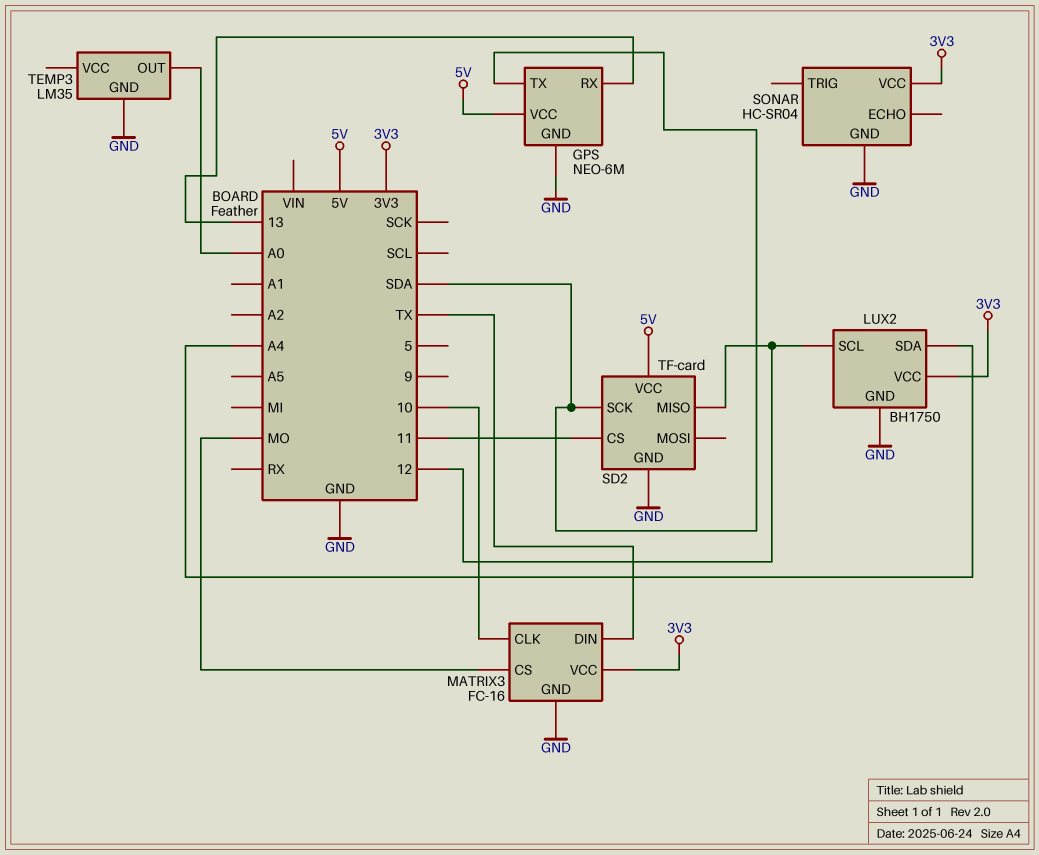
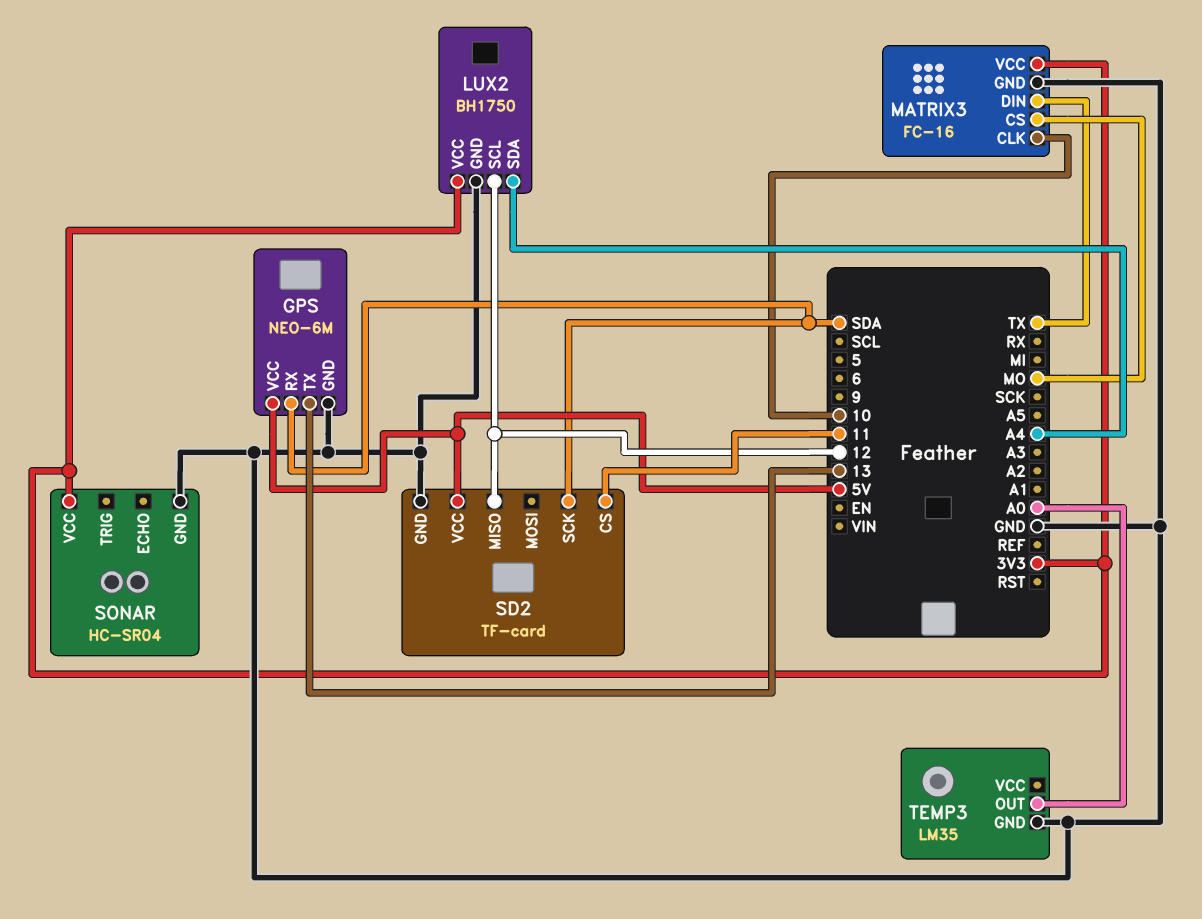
GPS pin RX: 13 -> SDA
GPS pin TX: SDA -> 13

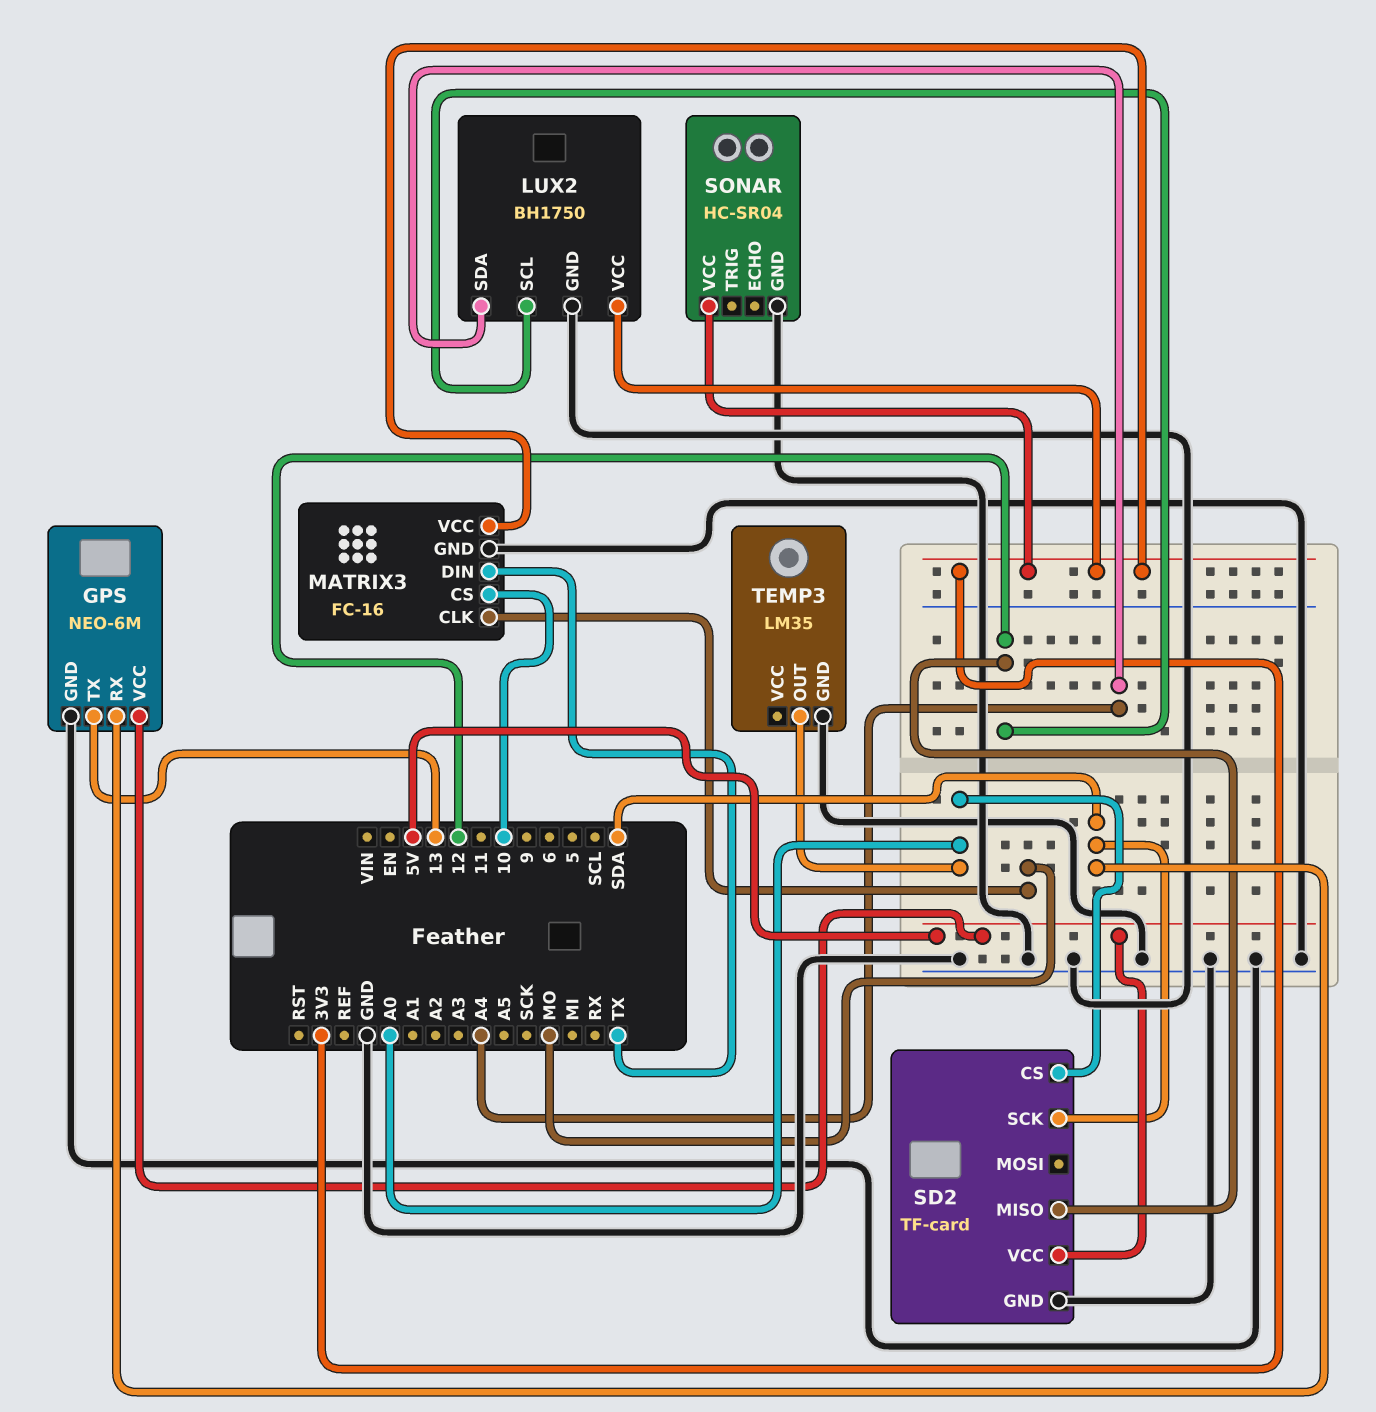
MATRIX3 pin CLK: 10 -> MO
MATRIX3 pin CS: MO -> 10
SD2 pin CS: 11 -> A0

